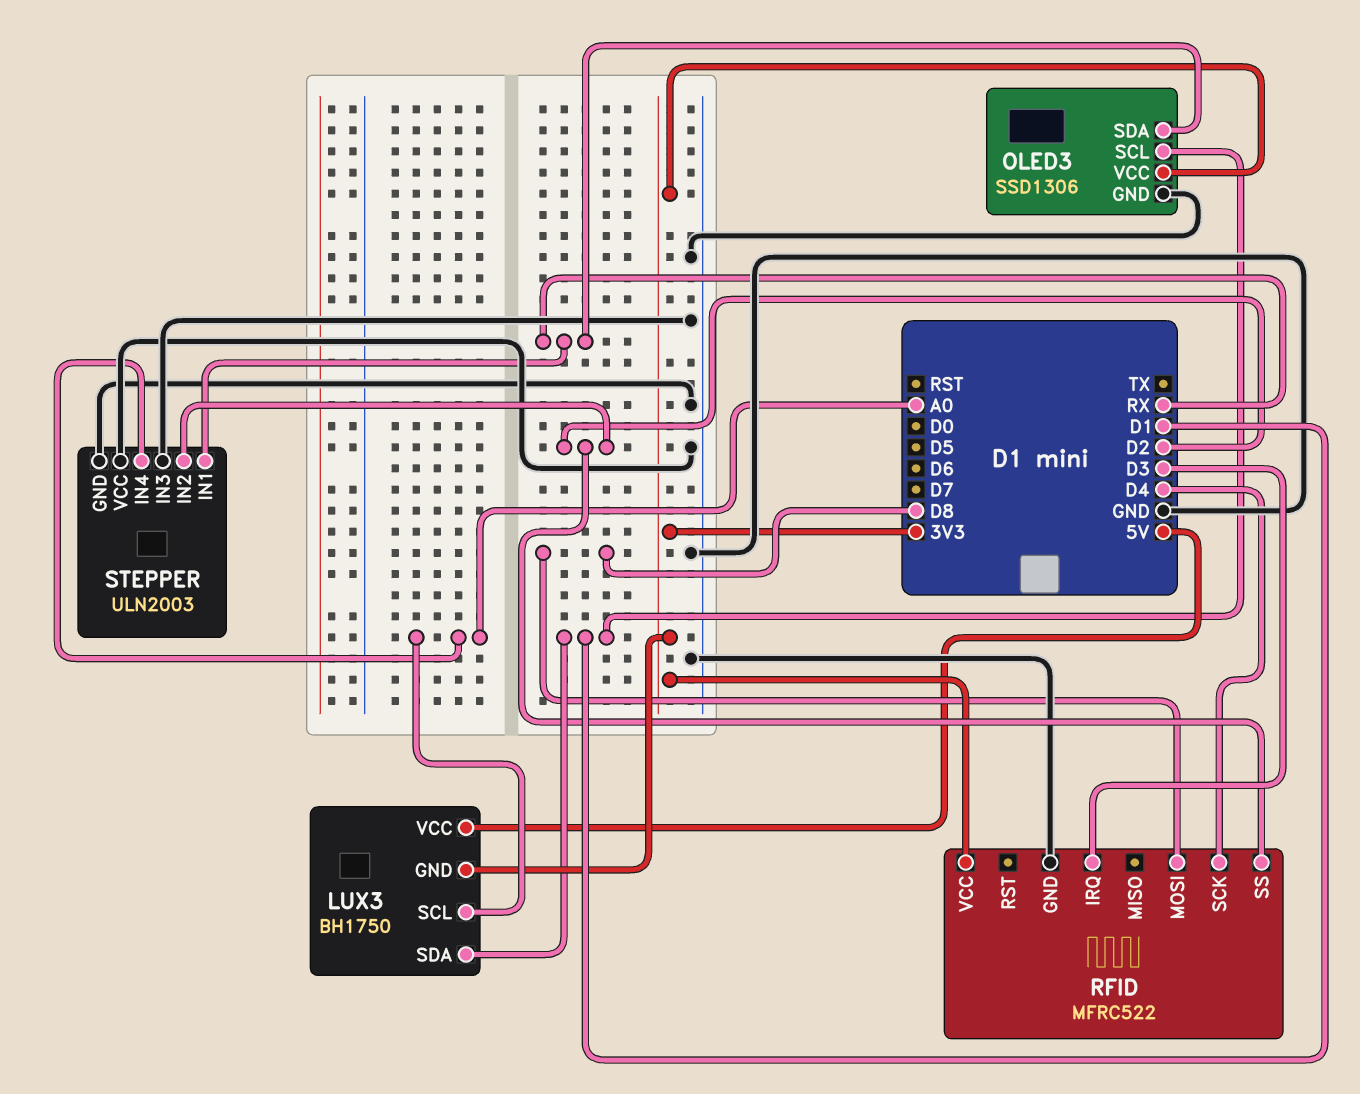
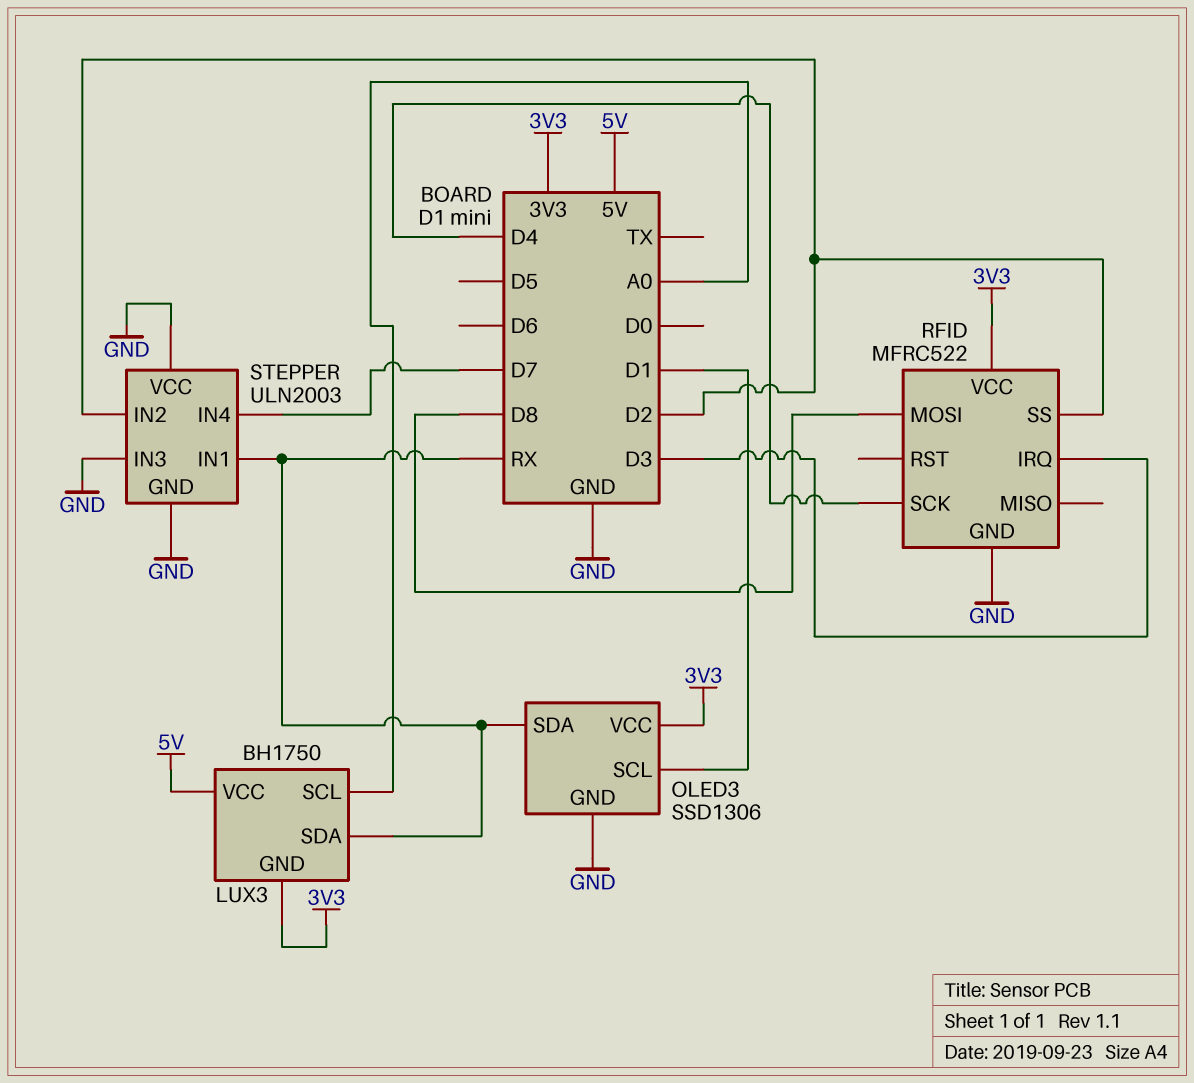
LUX3 pin SDA: D1 -> RX
STEPPER pin IN4: A0 -> D7

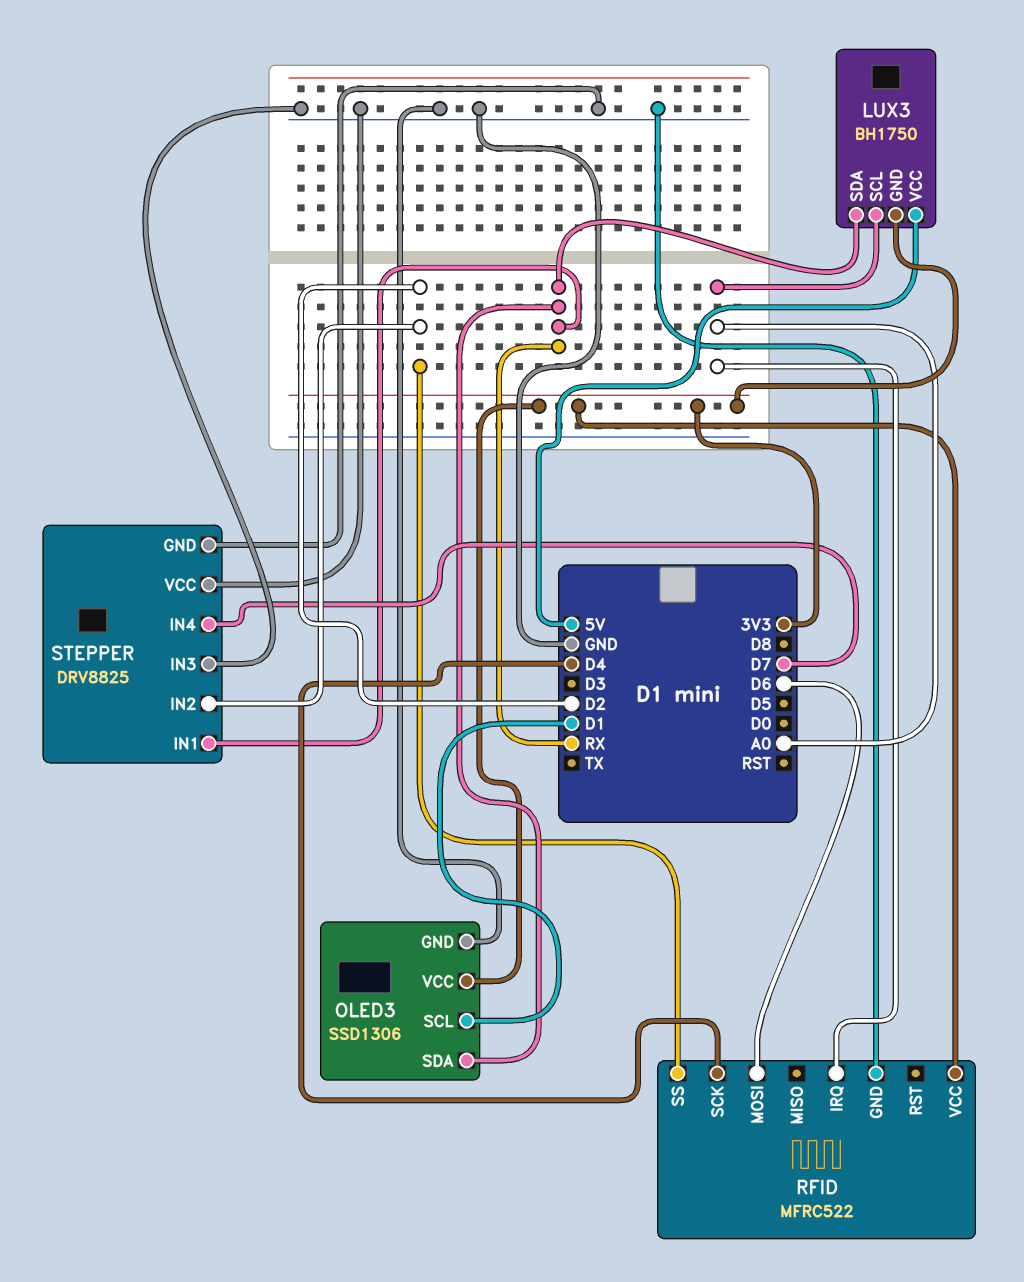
RFID pin IRQ: D3 -> A0
RFID pin MOSI: D8 -> D6
STEPPER: ULN2003 -> DRV8825

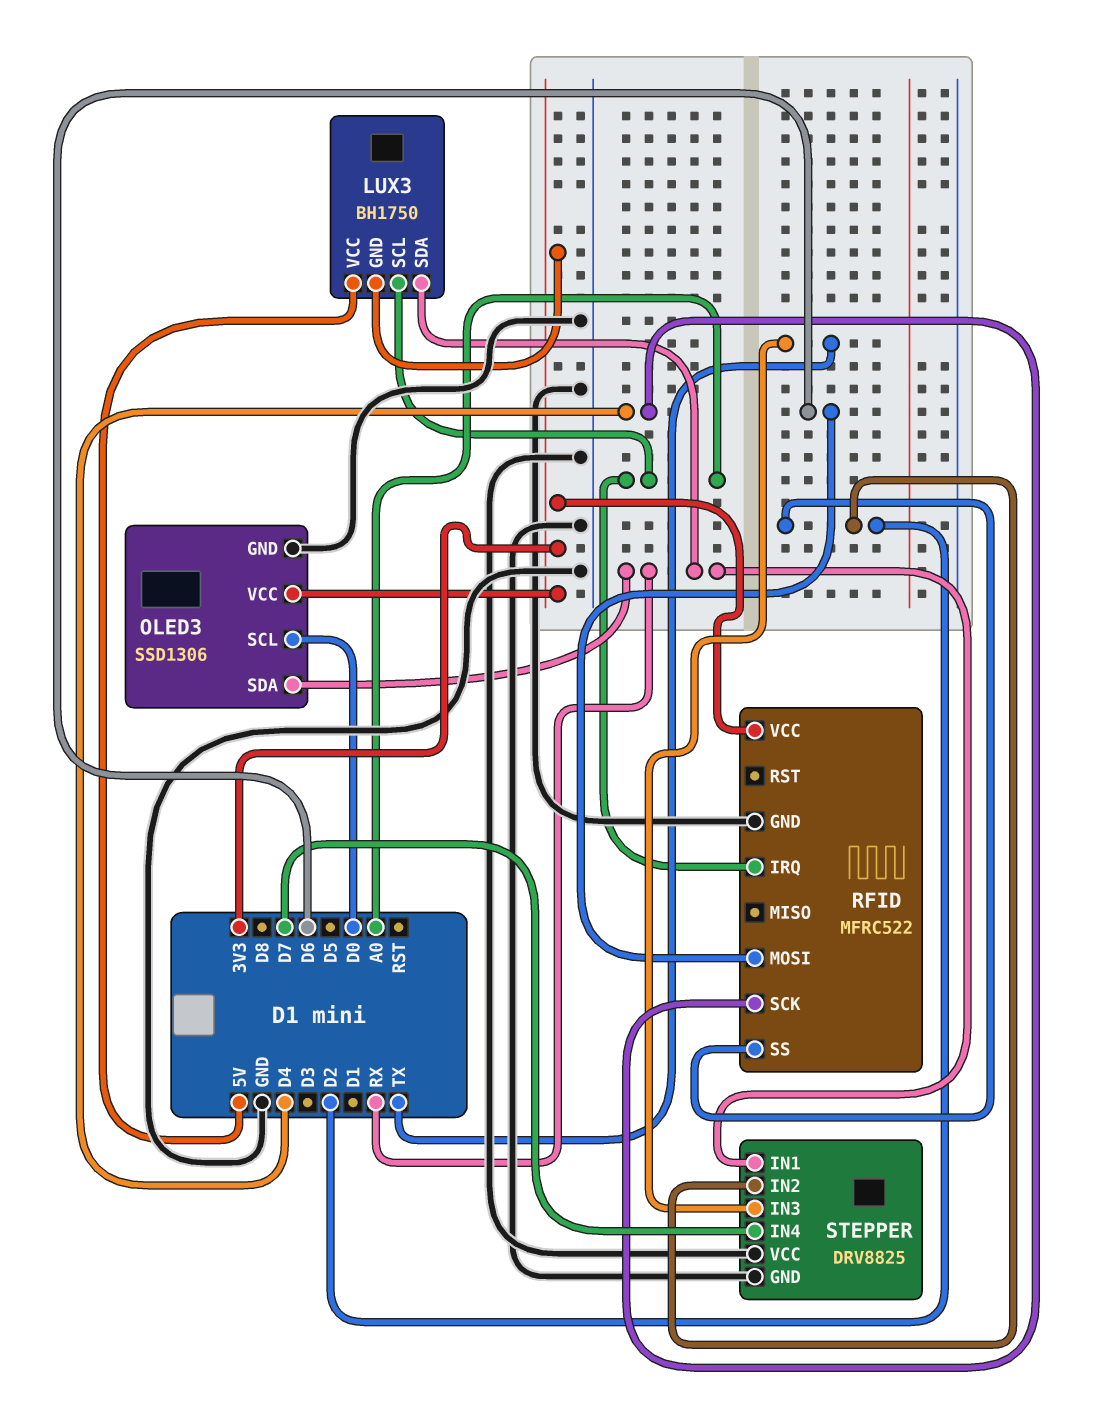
OLED3 pin SCL: D1 -> D0
STEPPER pin IN3: GND -> TX

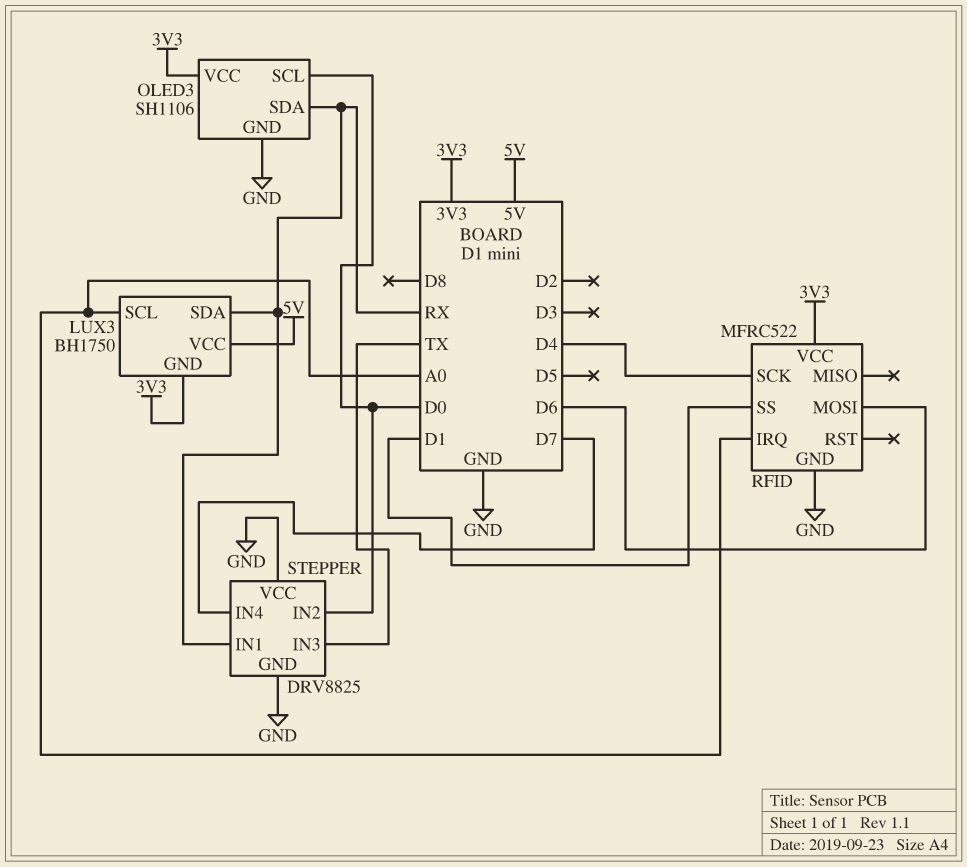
OLED3: SSD1306 -> SH1106
RFID pin SS: D2 -> D1
STEPPER pin IN2: D2 -> D0

